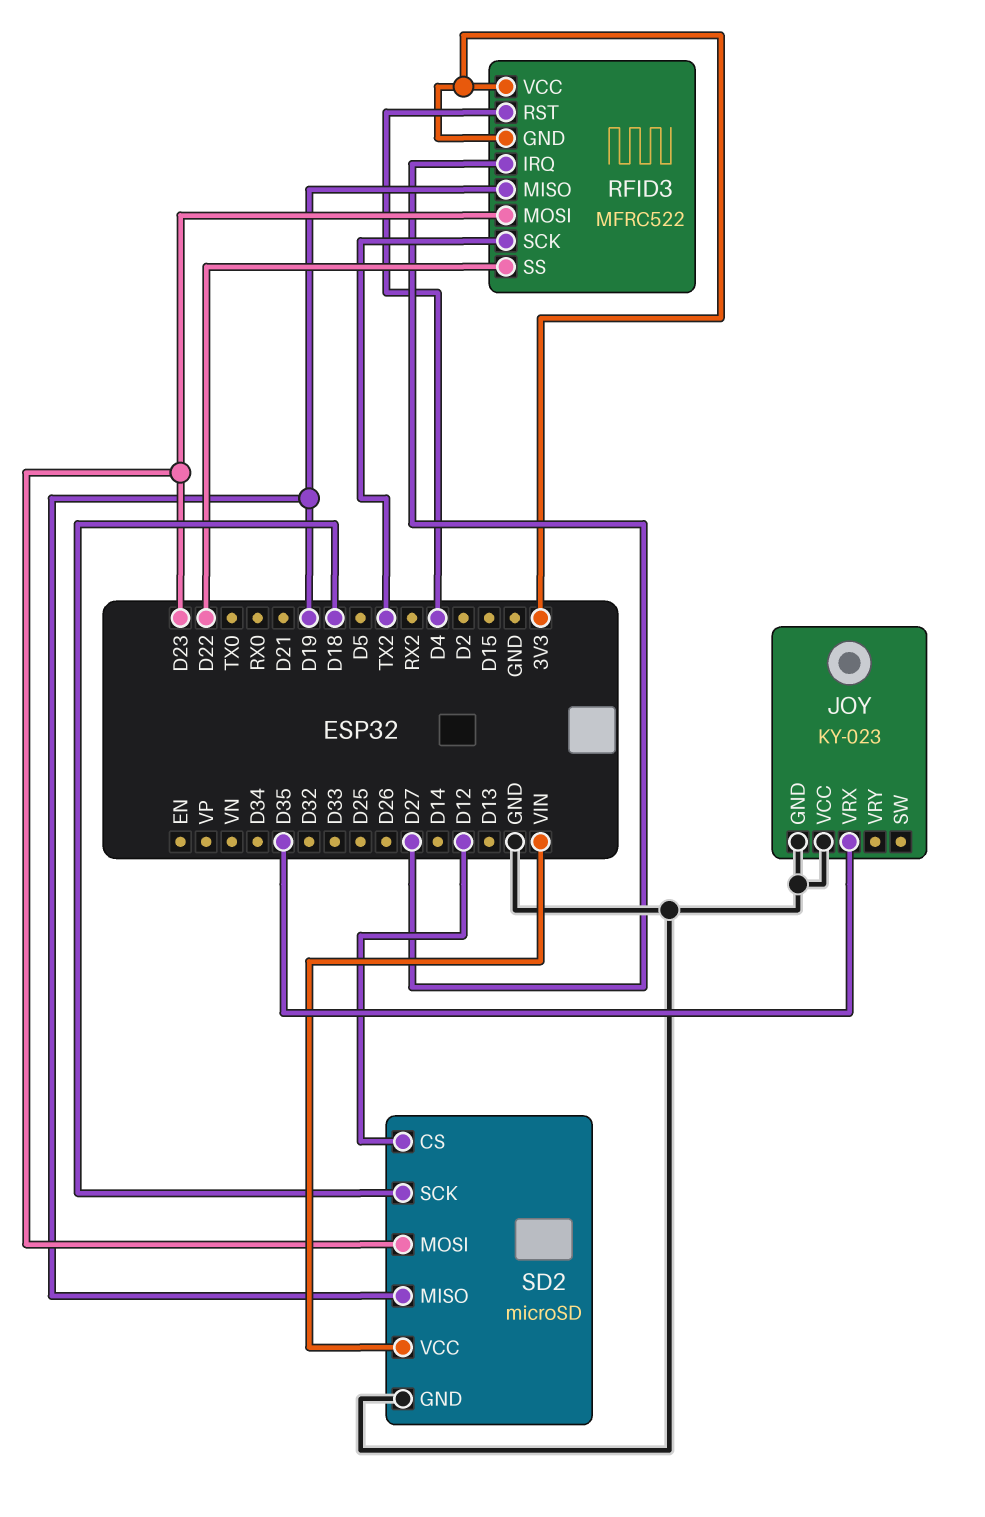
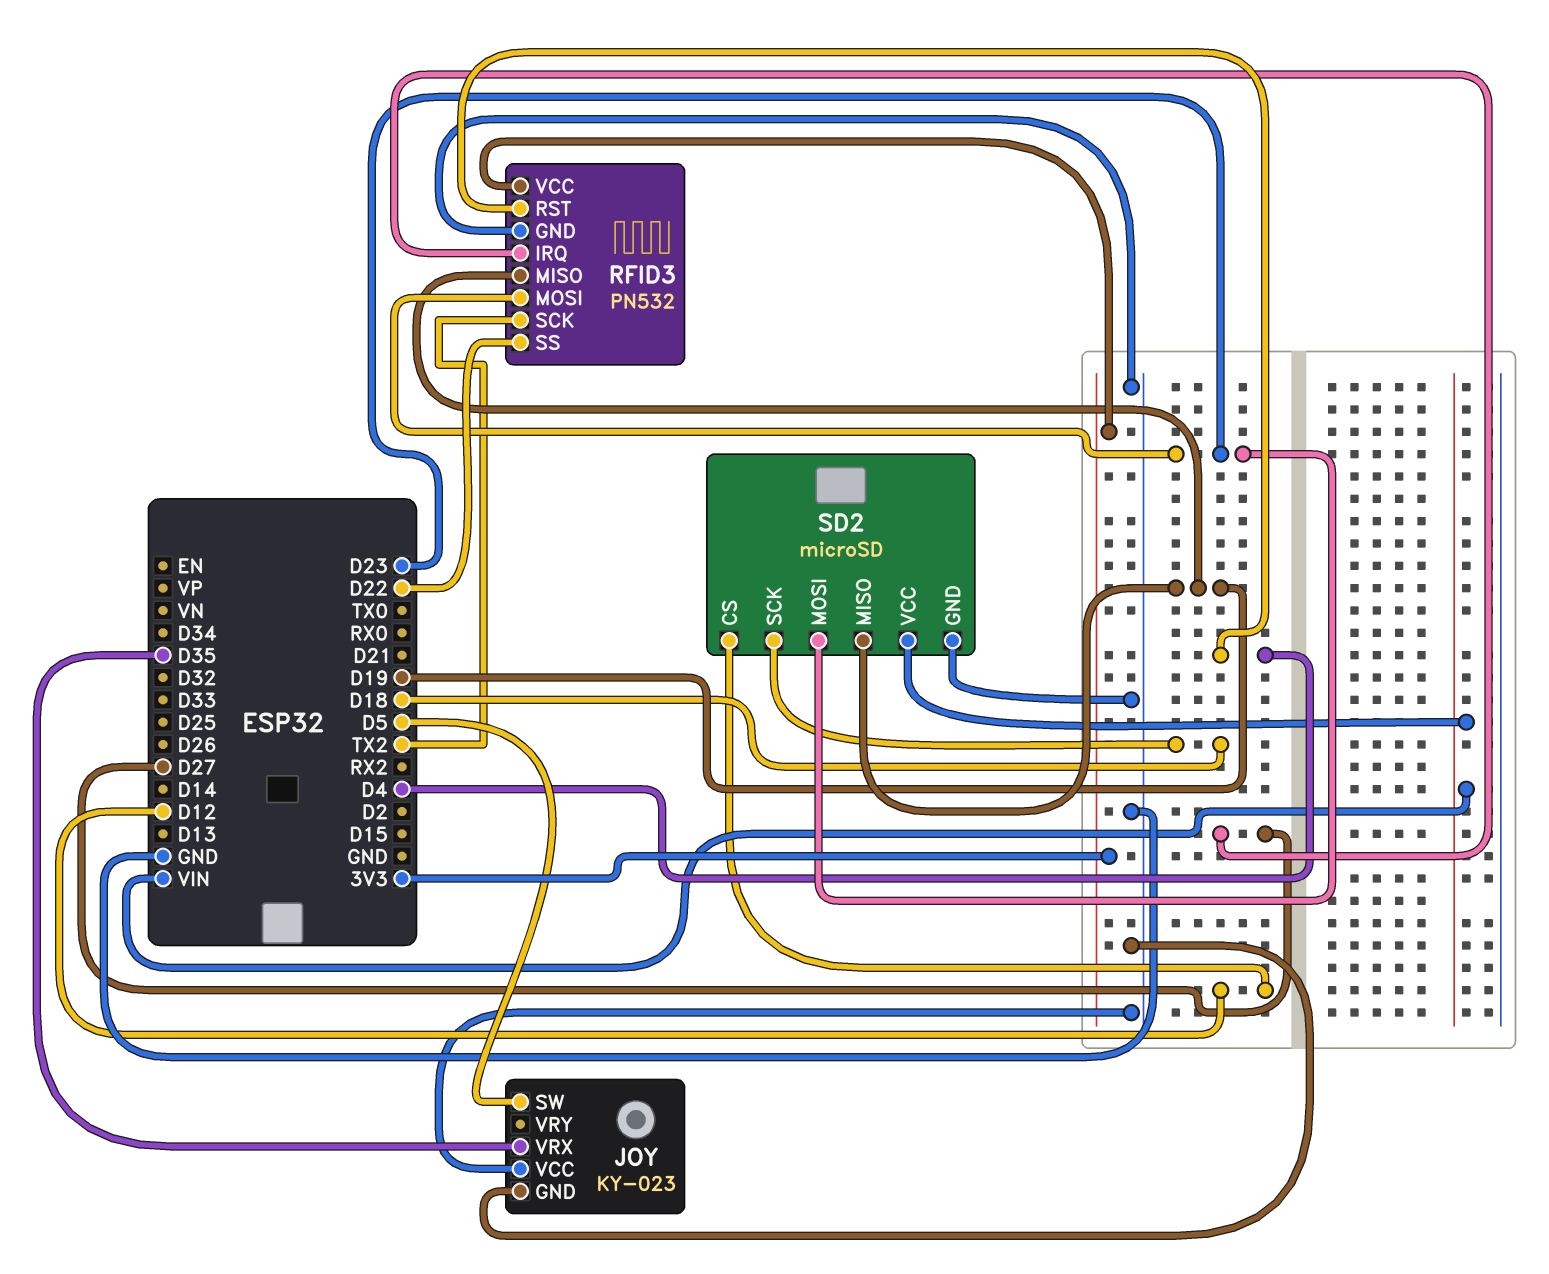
JOY pin SW: none -> D5
RFID3: MFRC522 -> PN532
RFID3 pin GND: 3V3 -> GND

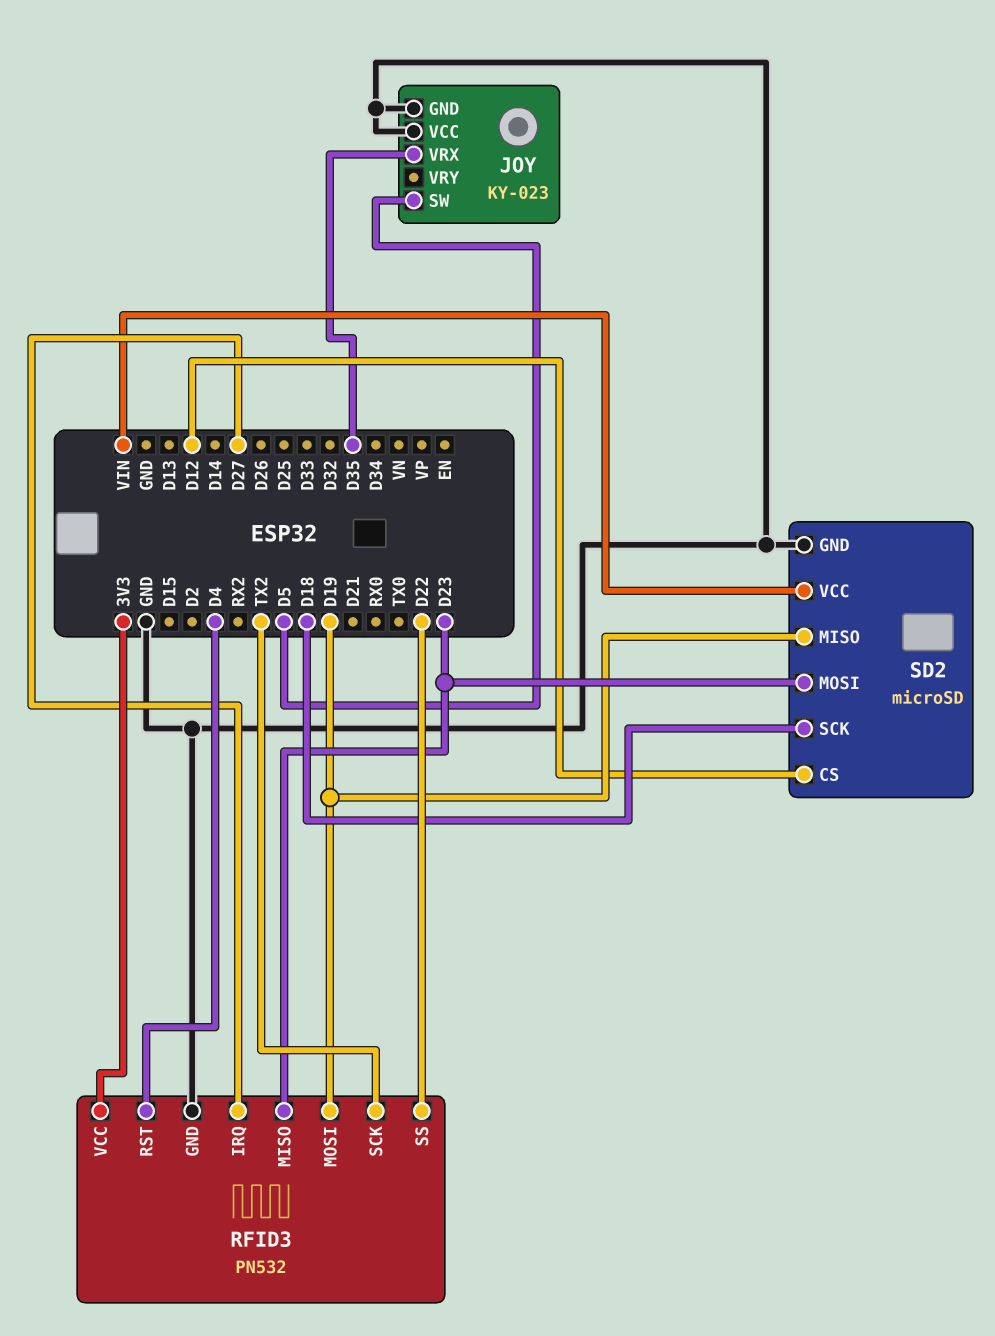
RFID3 pin MISO: D19 -> D23
RFID3 pin MOSI: D23 -> D19

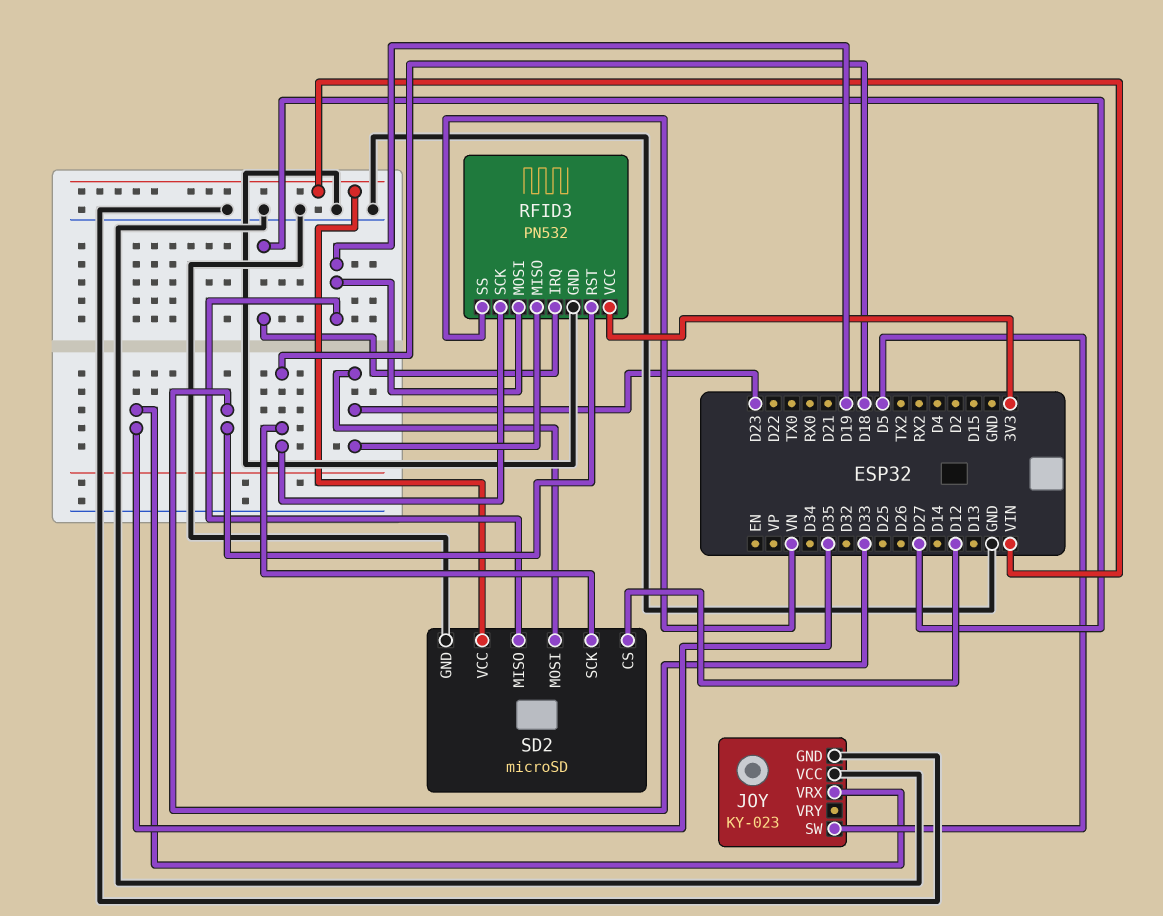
RFID3 pin RST: D4 -> D33
RFID3 pin SCK: TX2 -> D18
RFID3 pin SS: D22 -> VN

